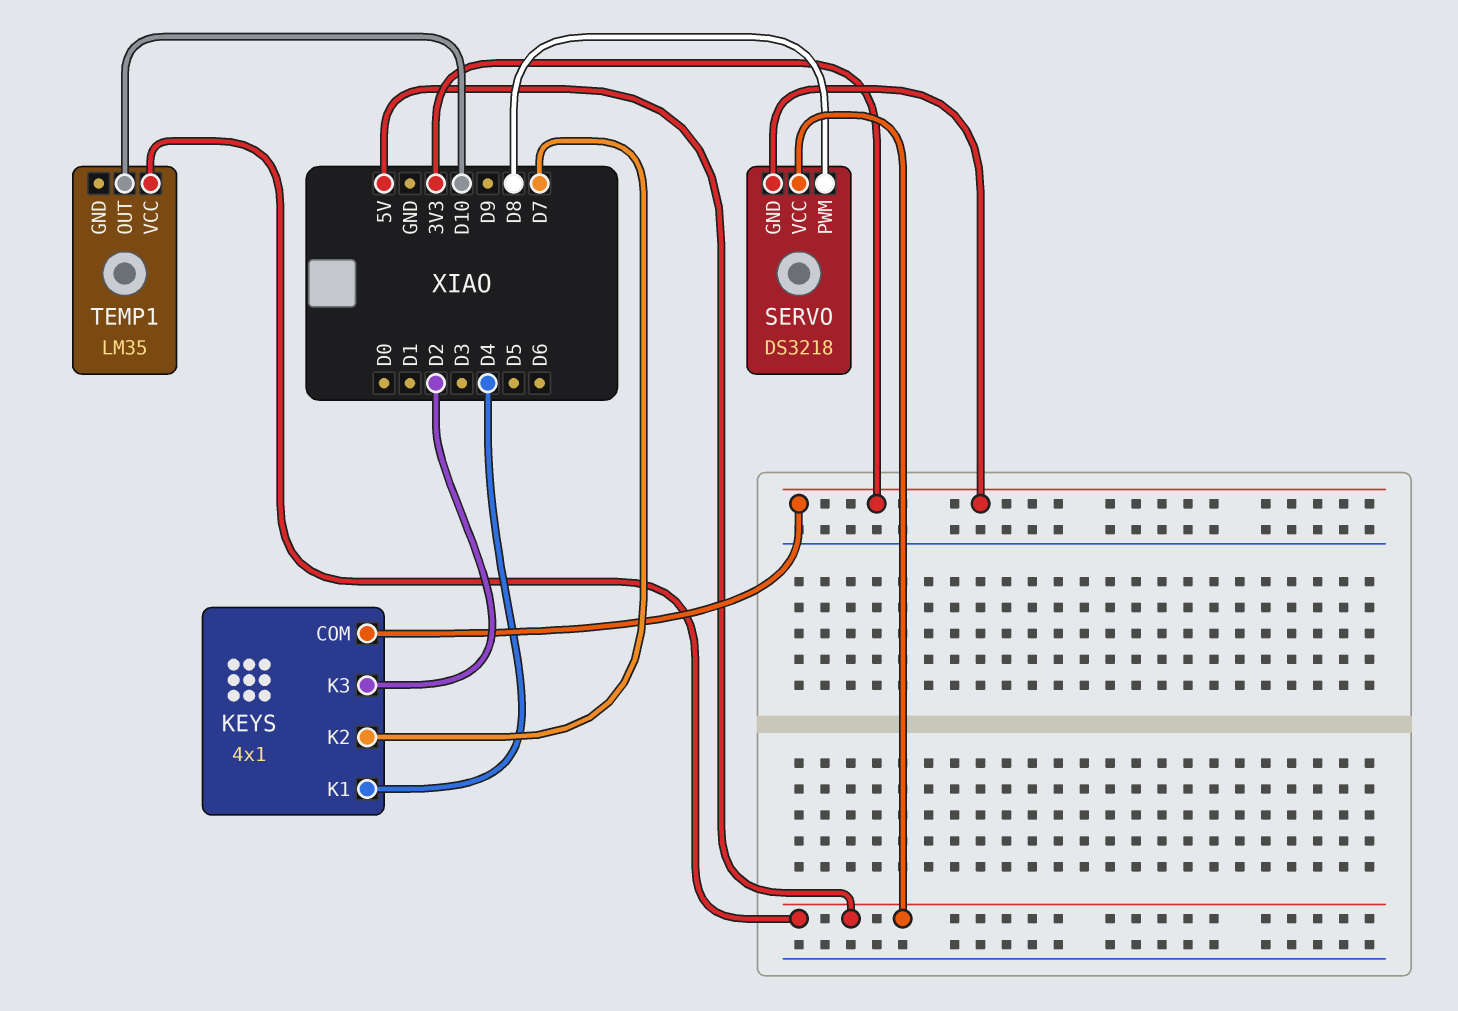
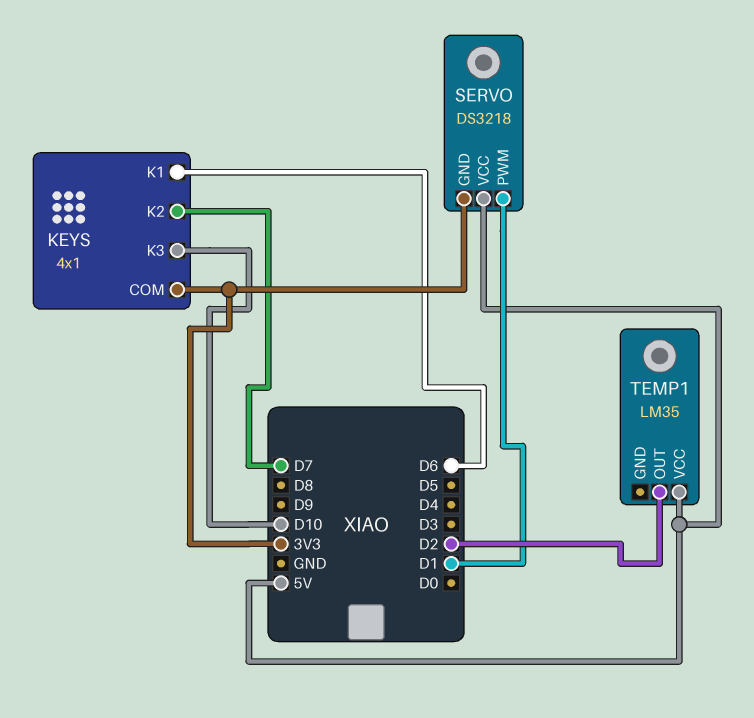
KEYS pin K1: D4 -> D6
KEYS pin K3: D2 -> D10
SERVO pin PWM: D8 -> D1
TEMP1 pin OUT: D10 -> D2

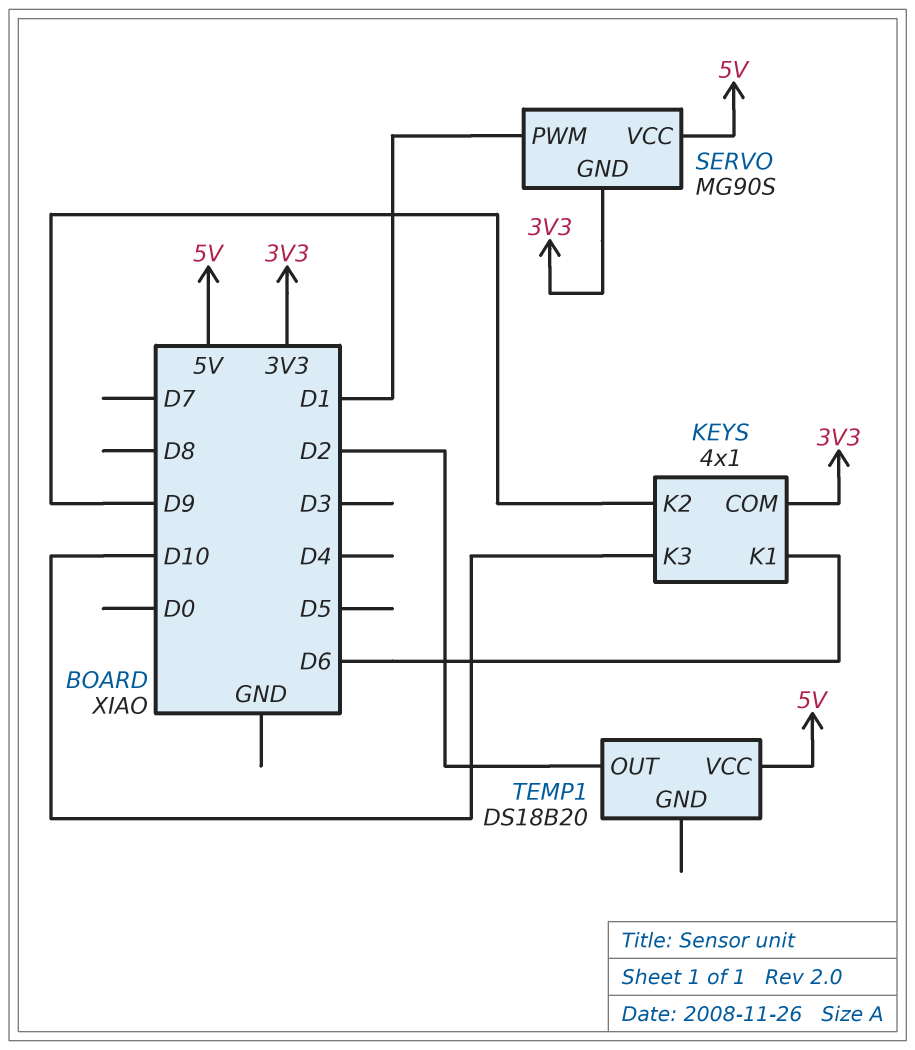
KEYS pin K2: D7 -> D9
SERVO: DS3218 -> MG90S
TEMP1: LM35 -> DS18B20

